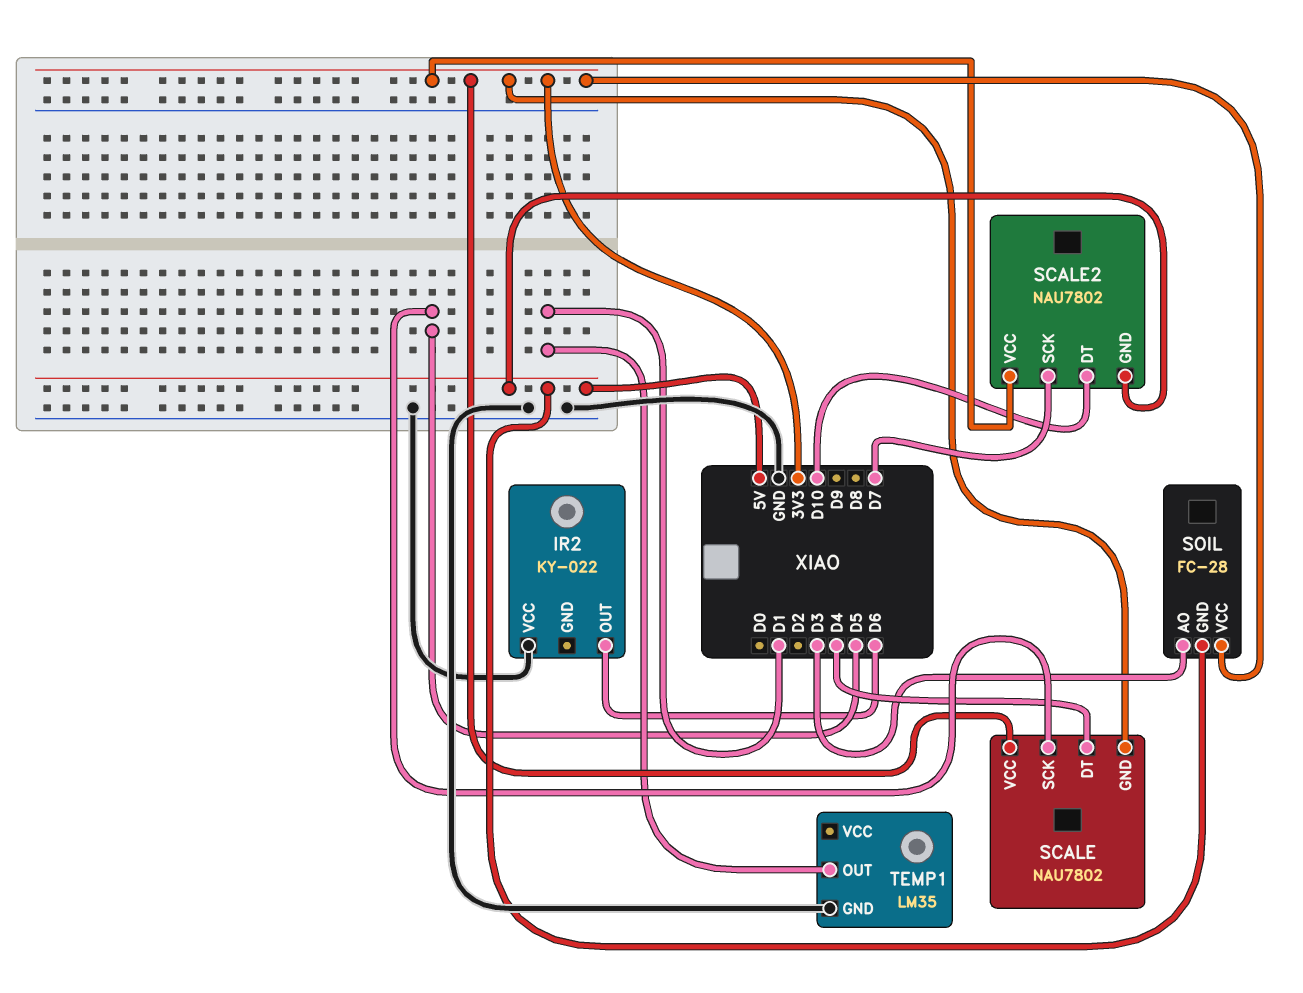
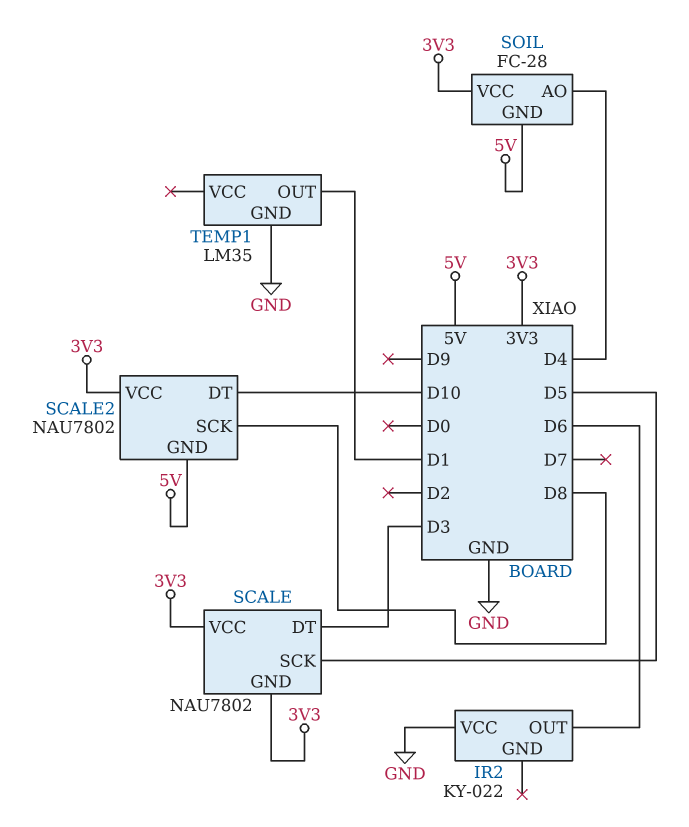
SCALE pin DT: D4 -> D3
SCALE2 pin SCK: D7 -> D8
SOIL pin AO: D3 -> D4

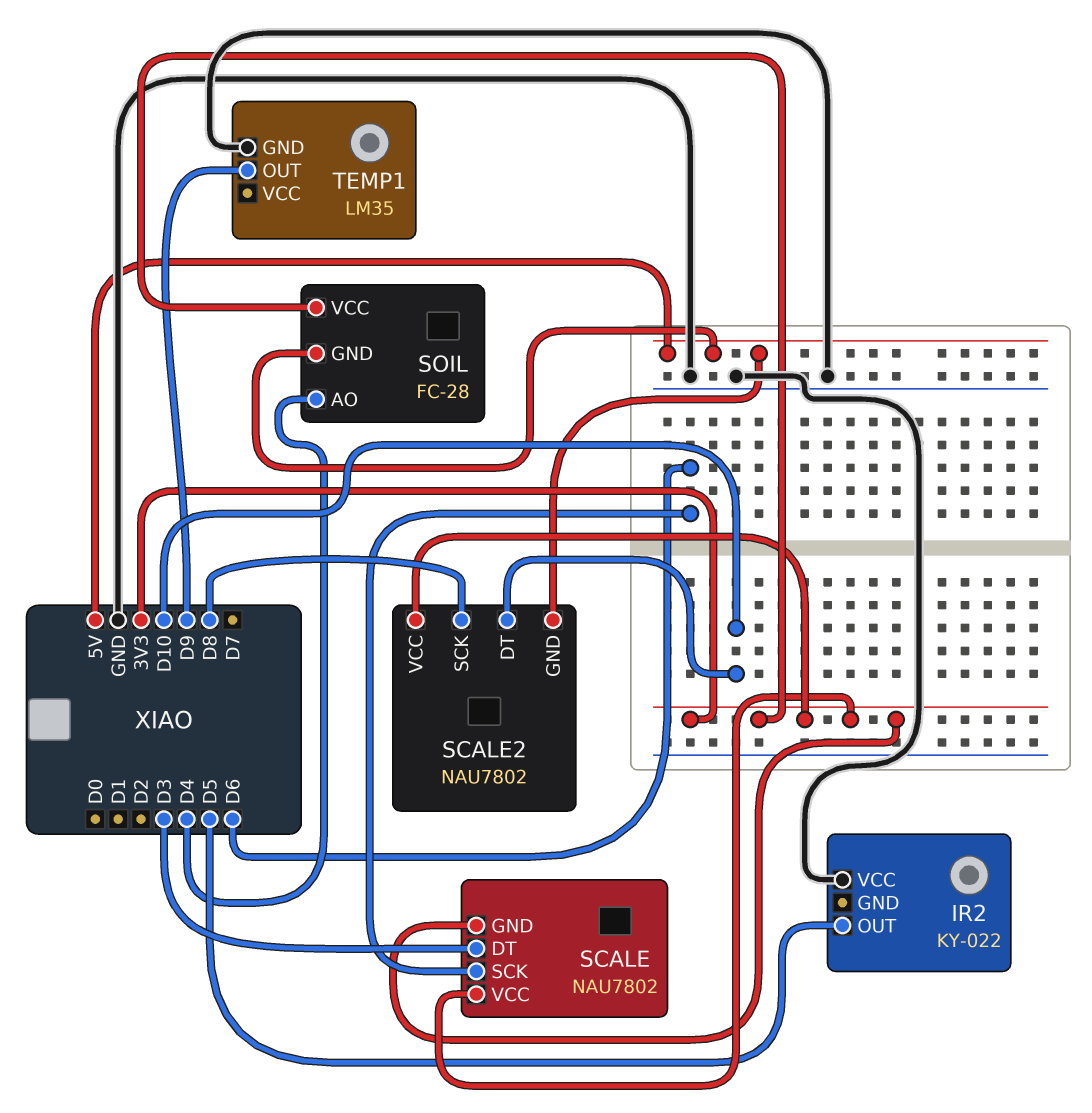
IR2 pin OUT: D6 -> D5
SCALE pin SCK: D5 -> D6
TEMP1 pin OUT: D1 -> D9

